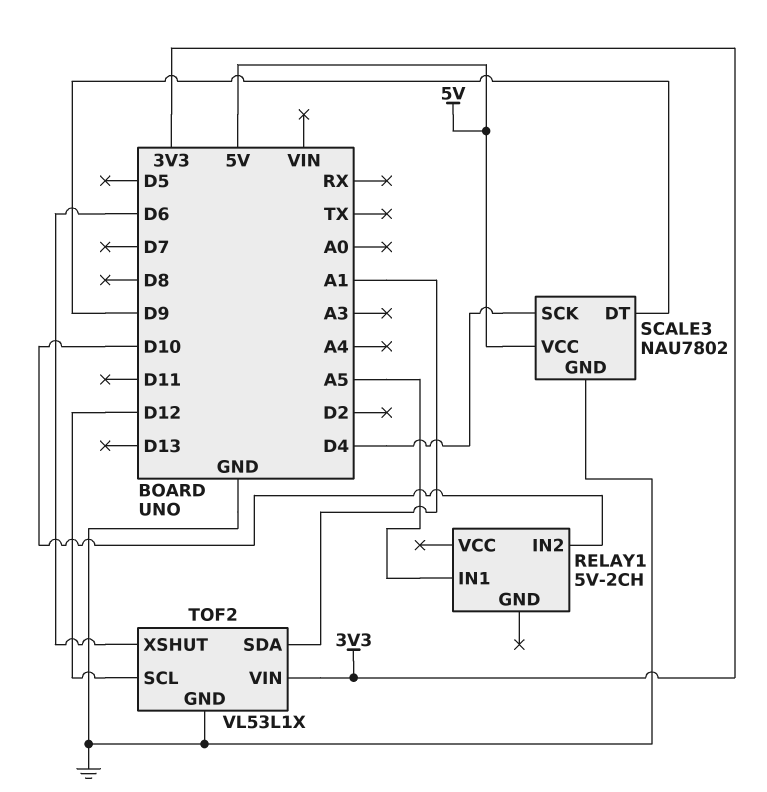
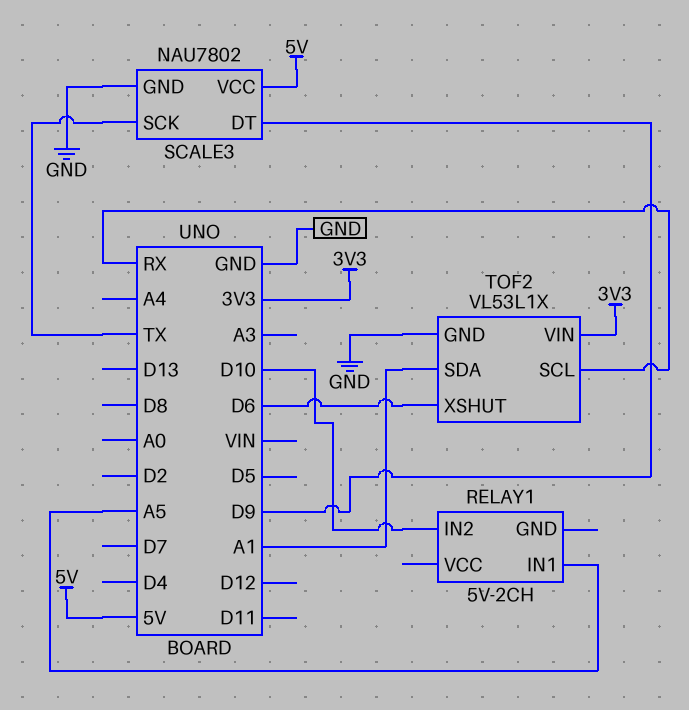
SCALE3 pin SCK: D4 -> TX
TOF2 pin SCL: D12 -> RX

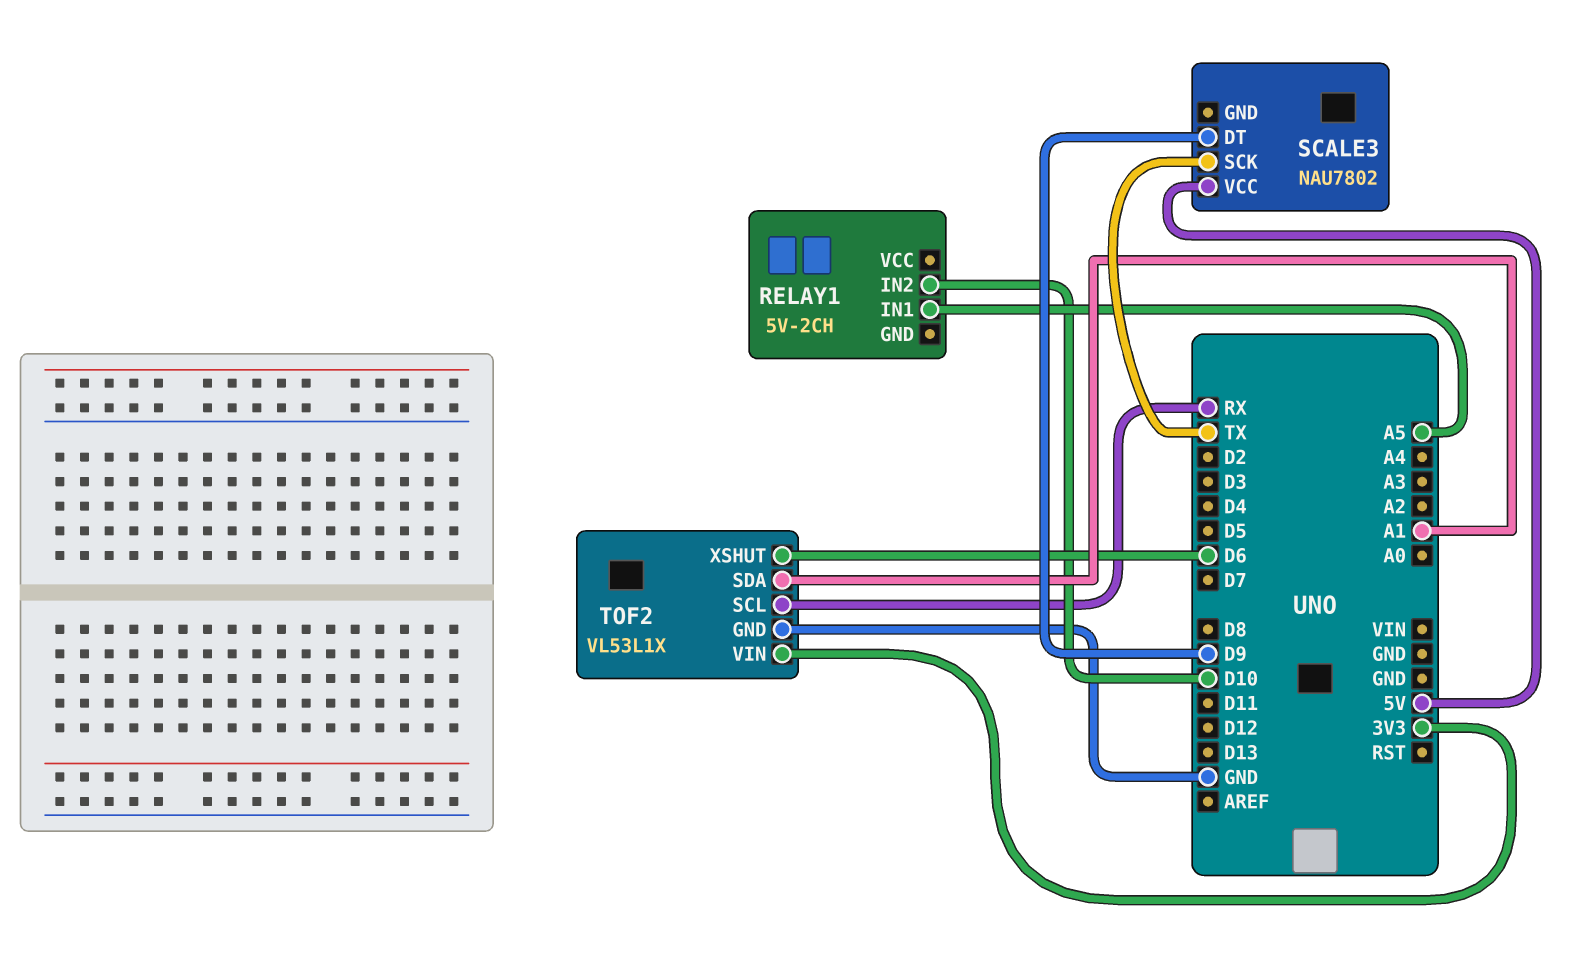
SCALE3 pin GND: GND -> none

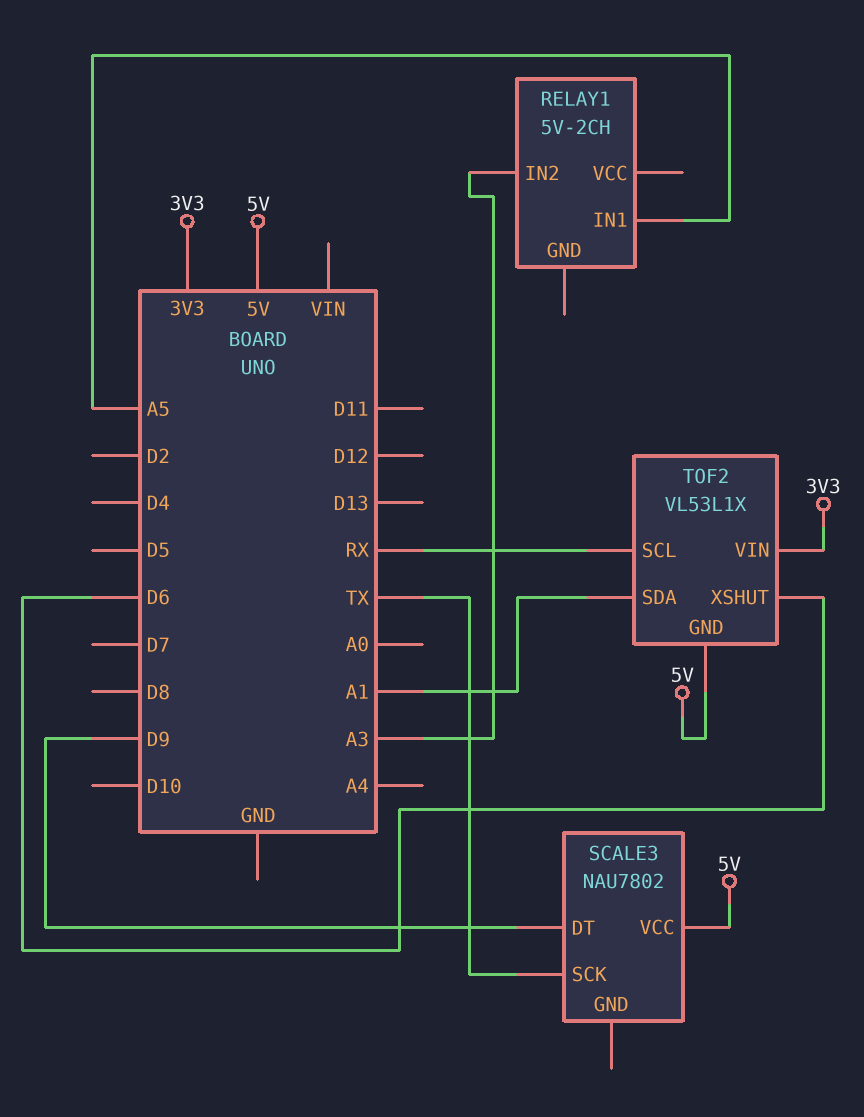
RELAY1 pin IN2: D10 -> A3
TOF2 pin GND: GND -> 5V

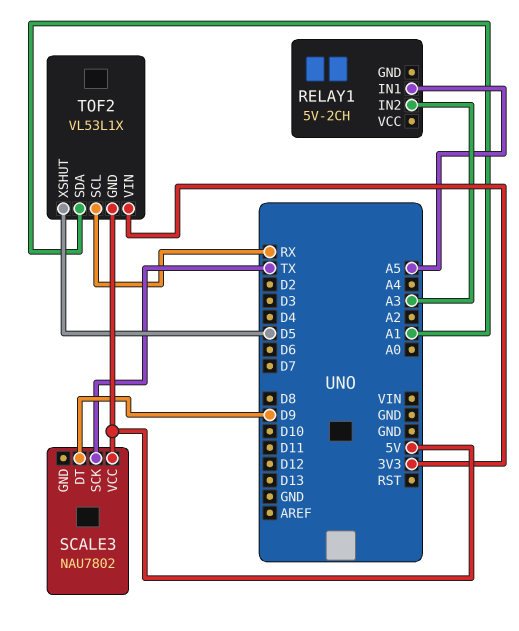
TOF2 pin XSHUT: D6 -> D5

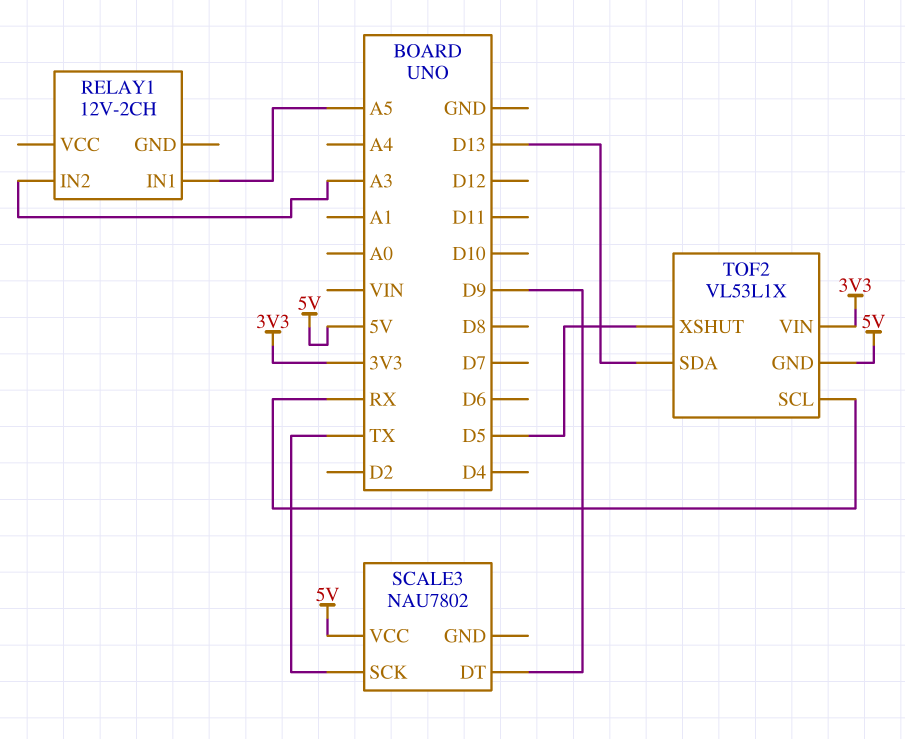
RELAY1: 5V-2CH -> 12V-2CH
TOF2 pin SDA: A1 -> D13

